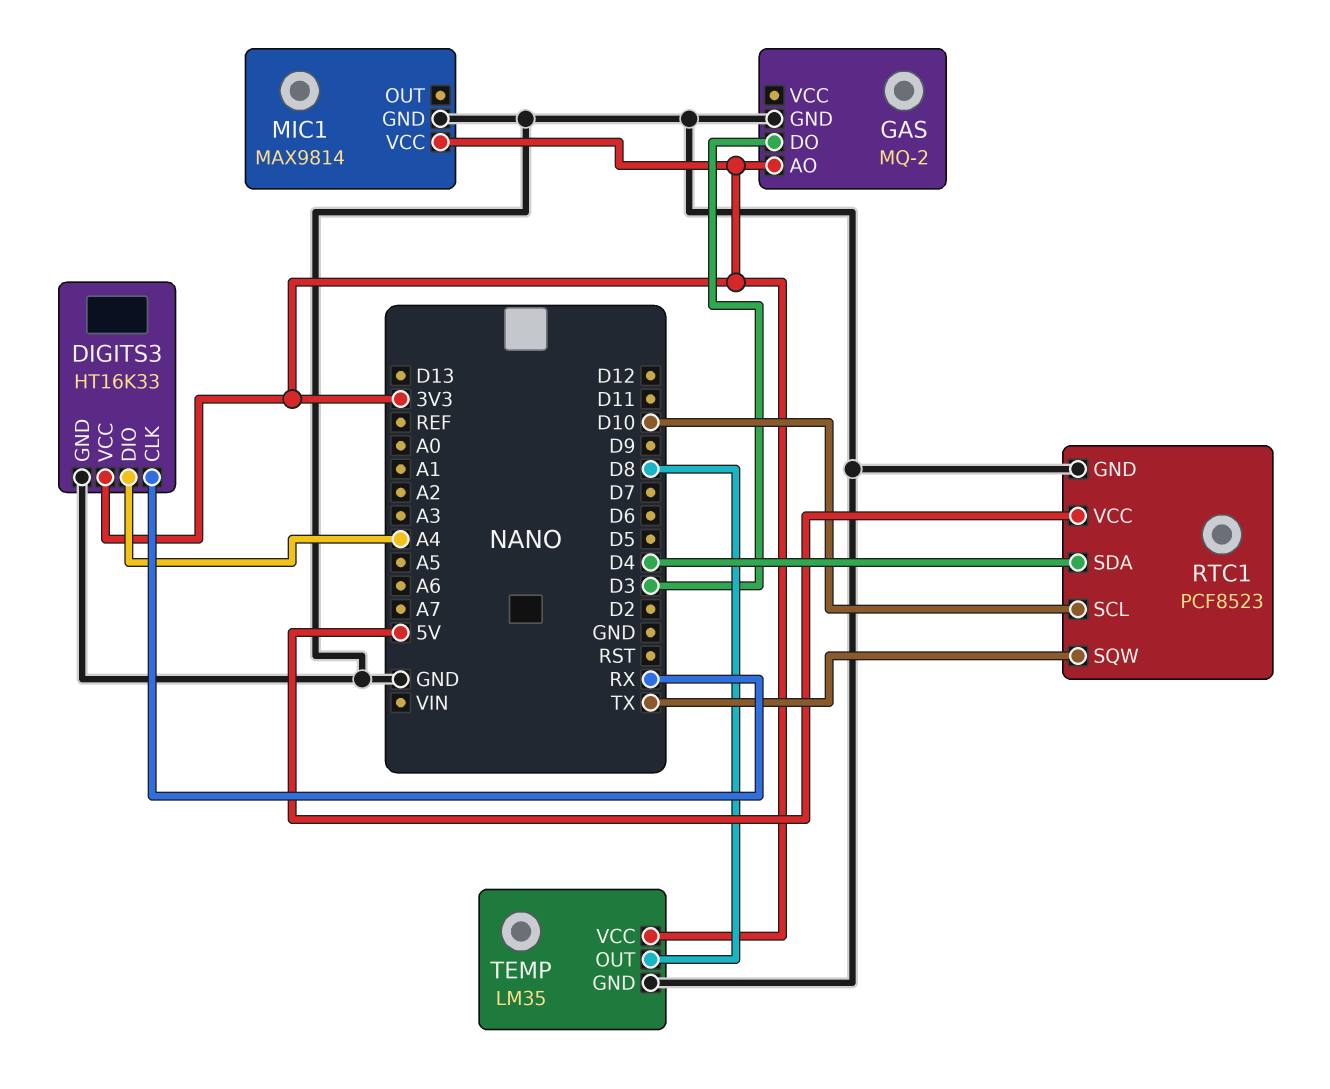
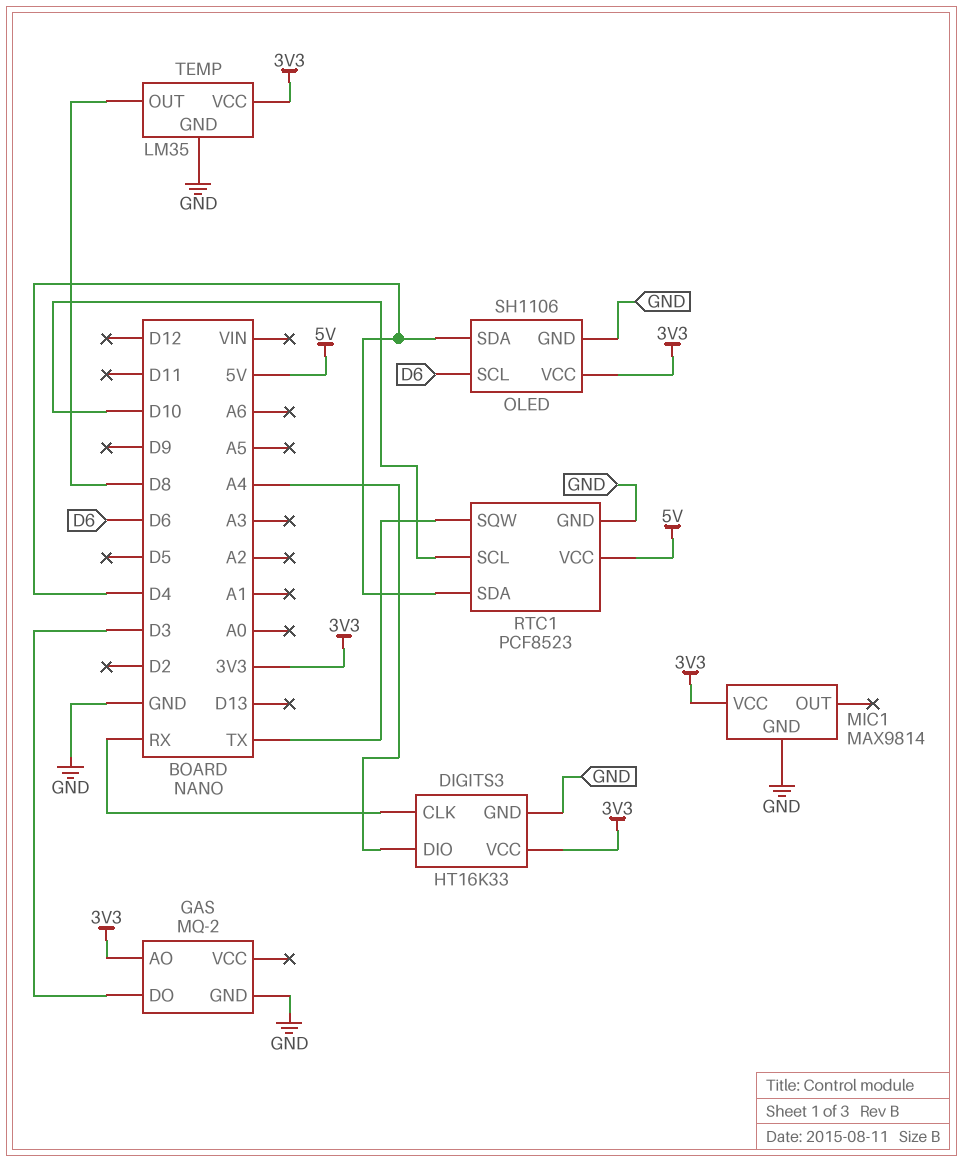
OLED: none -> SH1106
OLED pin GND: none -> GND
OLED pin SCL: none -> D6
OLED pin SDA: none -> D4
OLED pin VCC: none -> 3V3

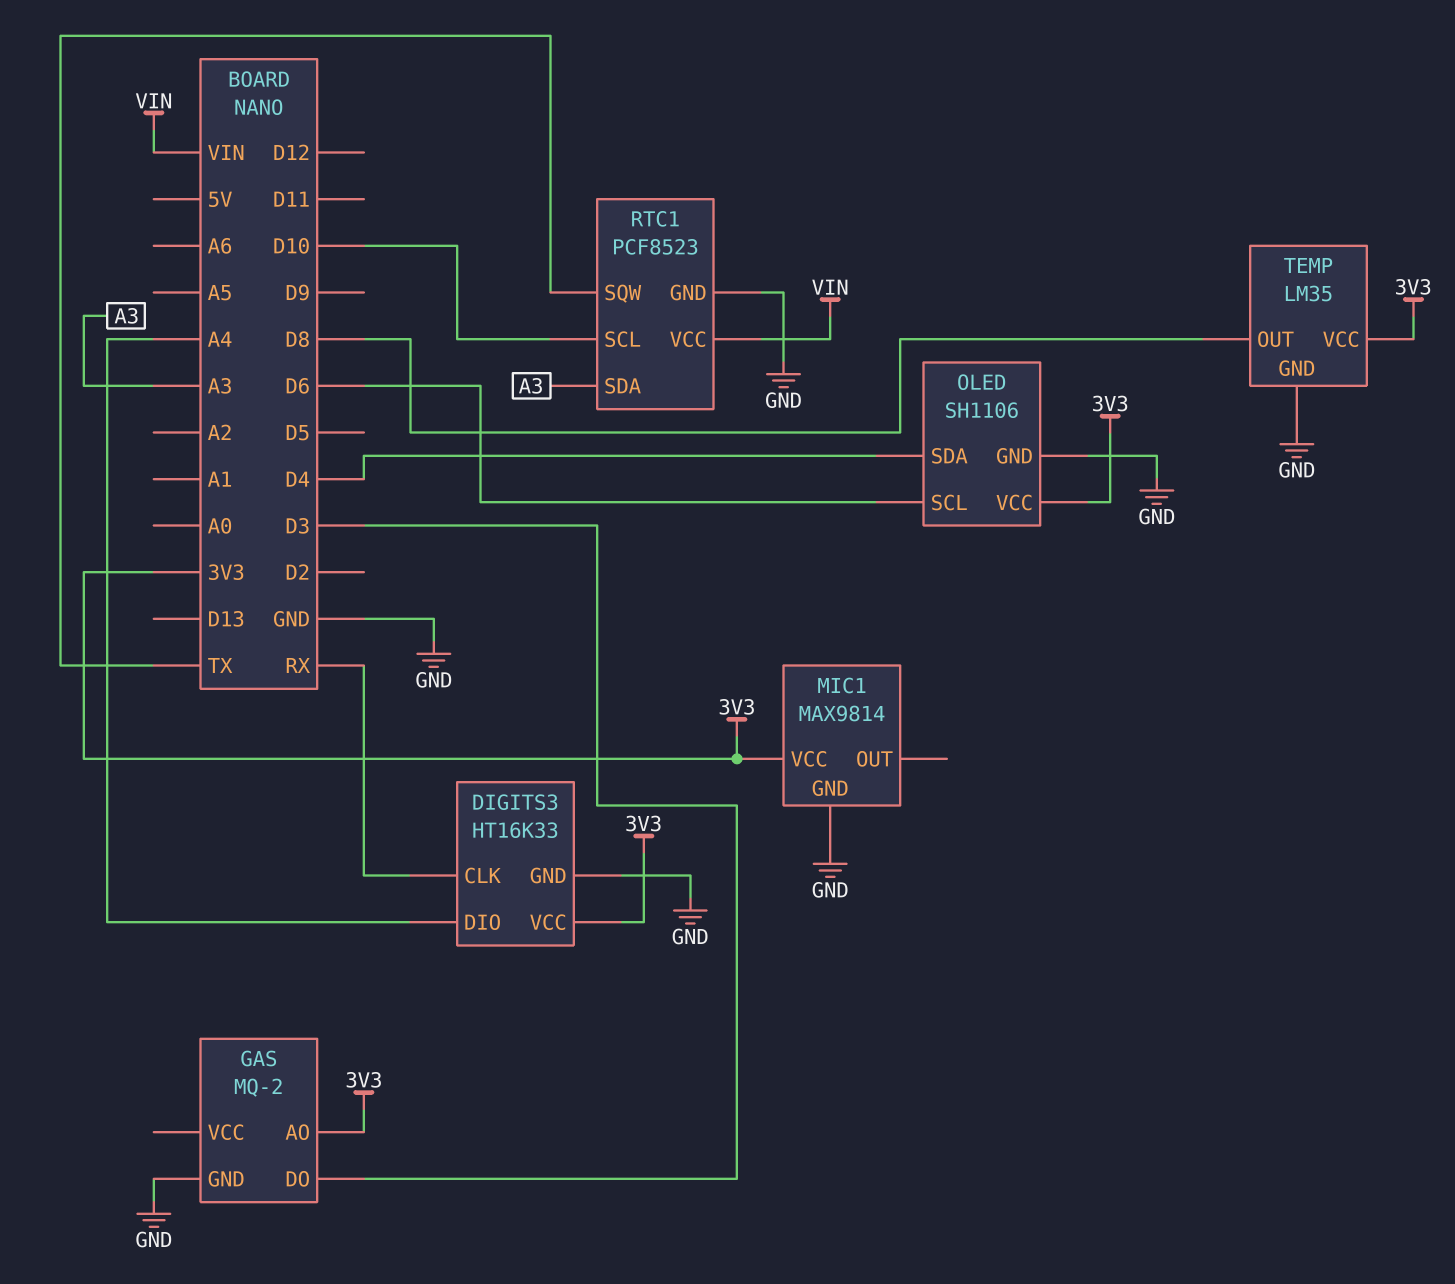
RTC1 pin SDA: D4 -> A3
RTC1 pin VCC: 5V -> VIN

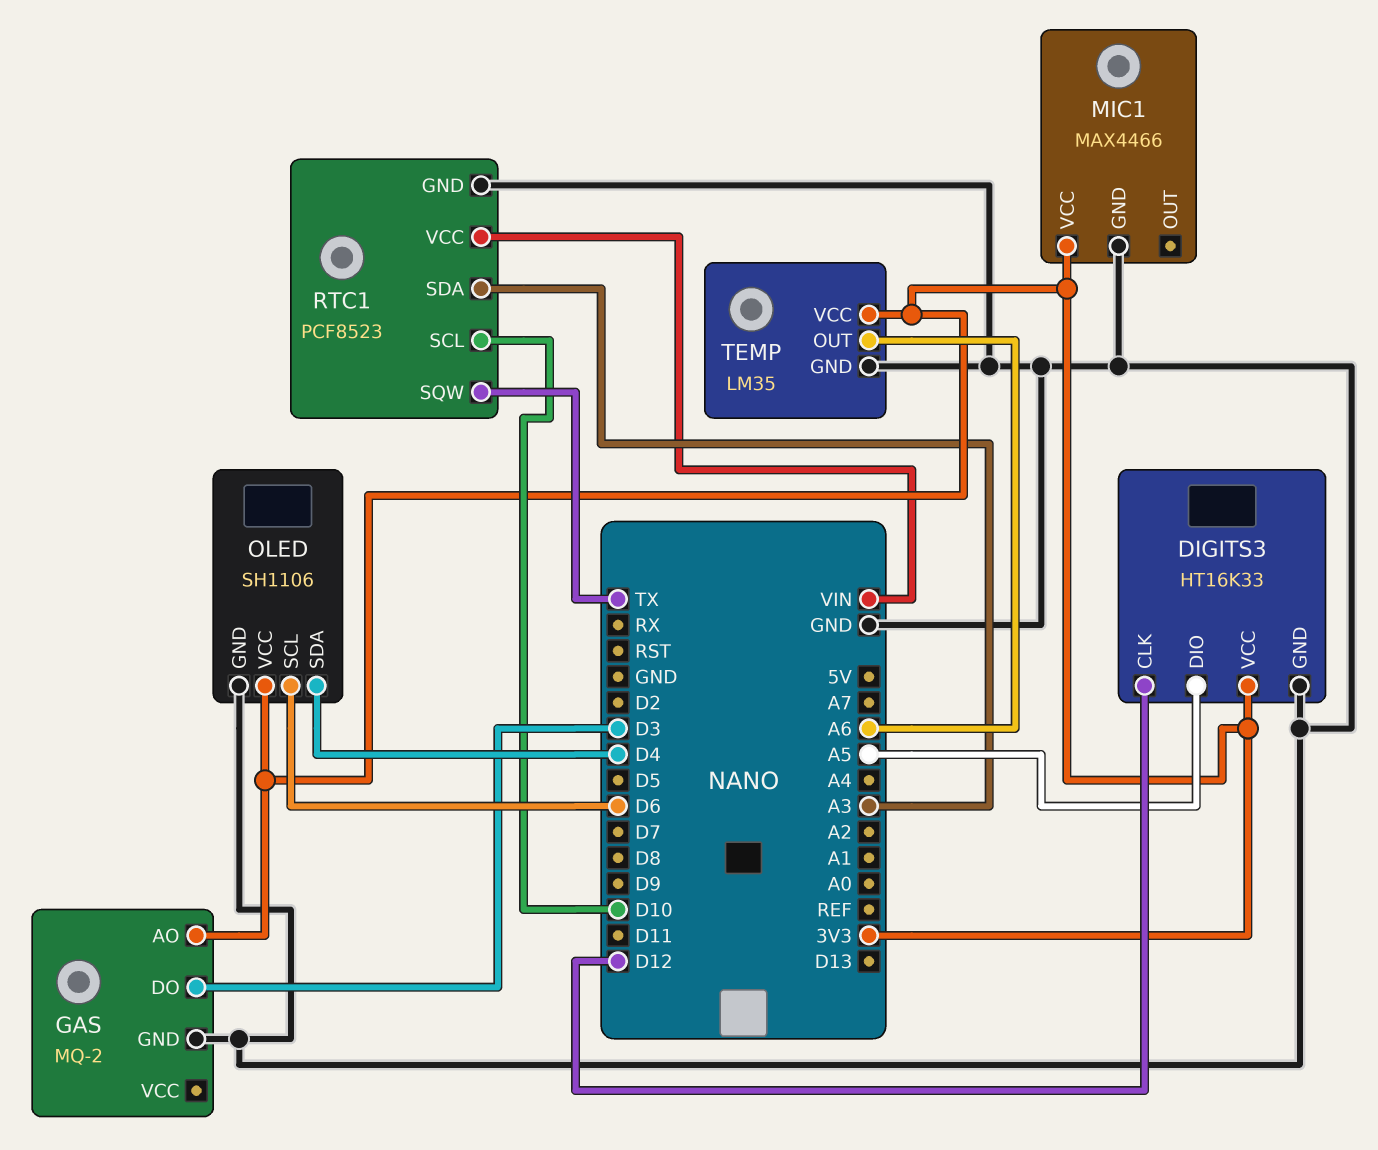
DIGITS3 pin CLK: RX -> D12
DIGITS3 pin DIO: A4 -> A5
MIC1: MAX9814 -> MAX4466
TEMP pin OUT: D8 -> A6

